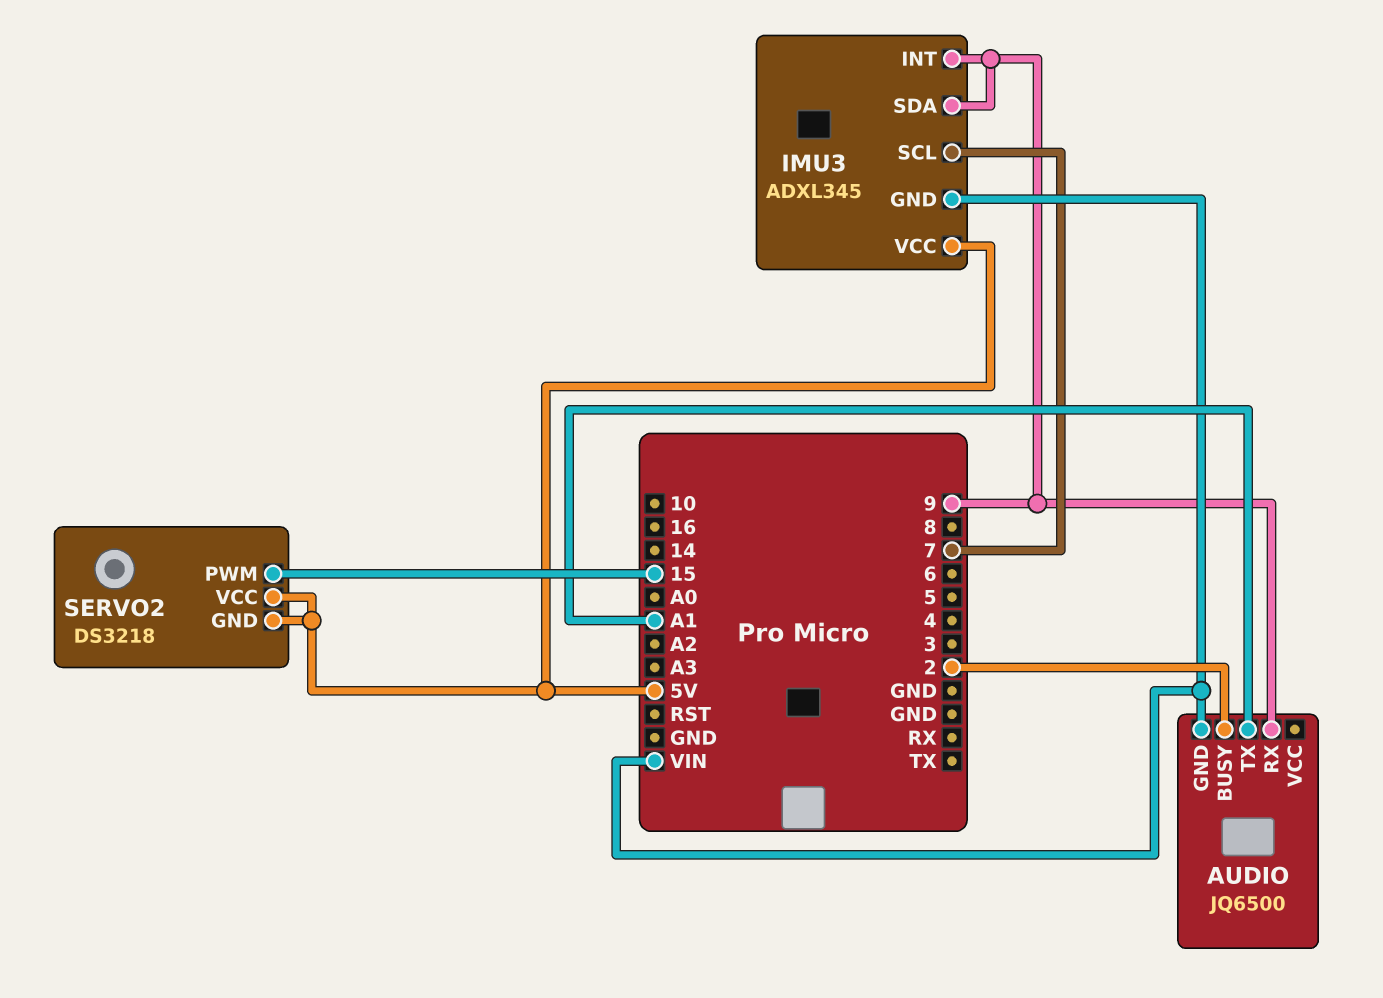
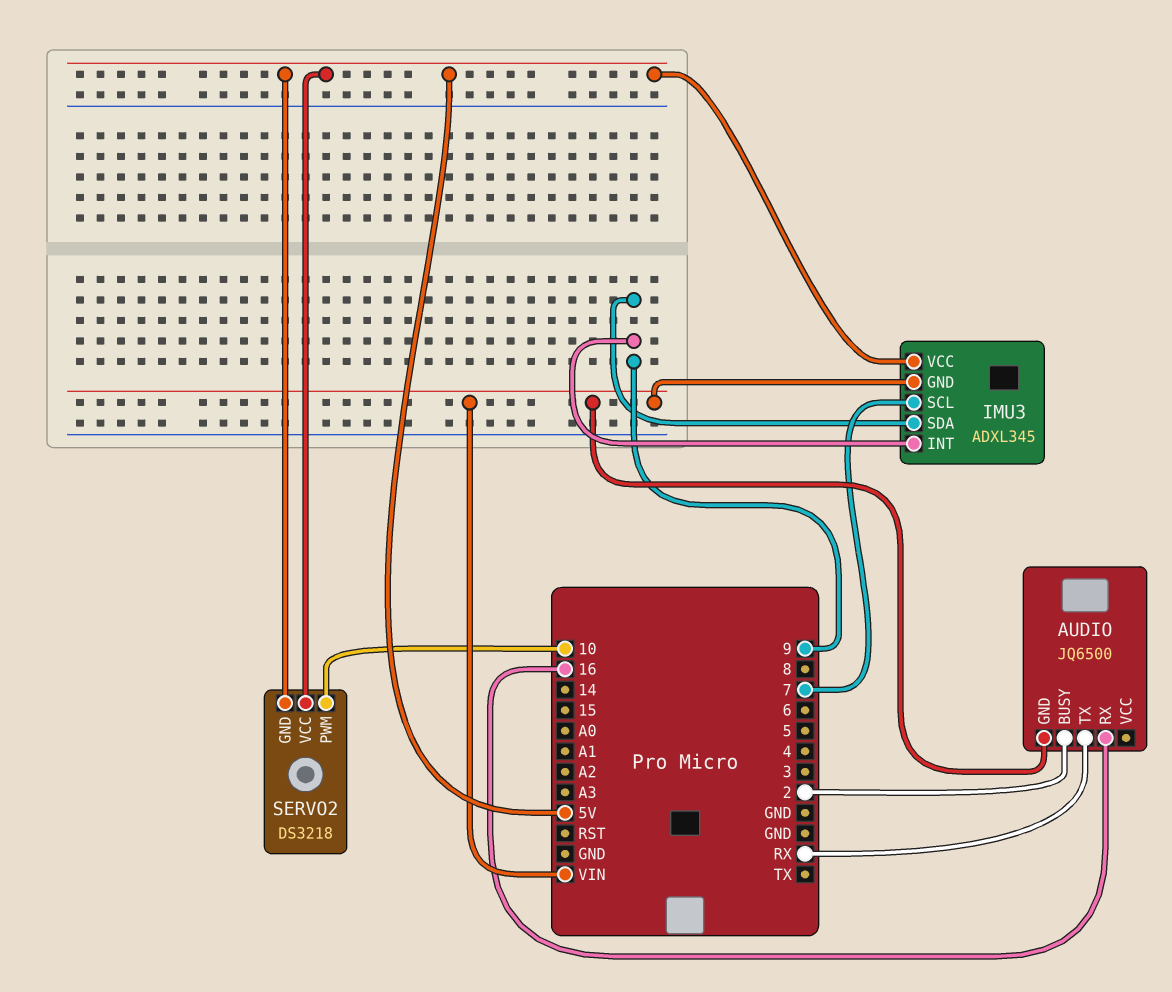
AUDIO pin RX: 9 -> 16
AUDIO pin TX: A1 -> RX
SERVO2 pin PWM: 15 -> 10

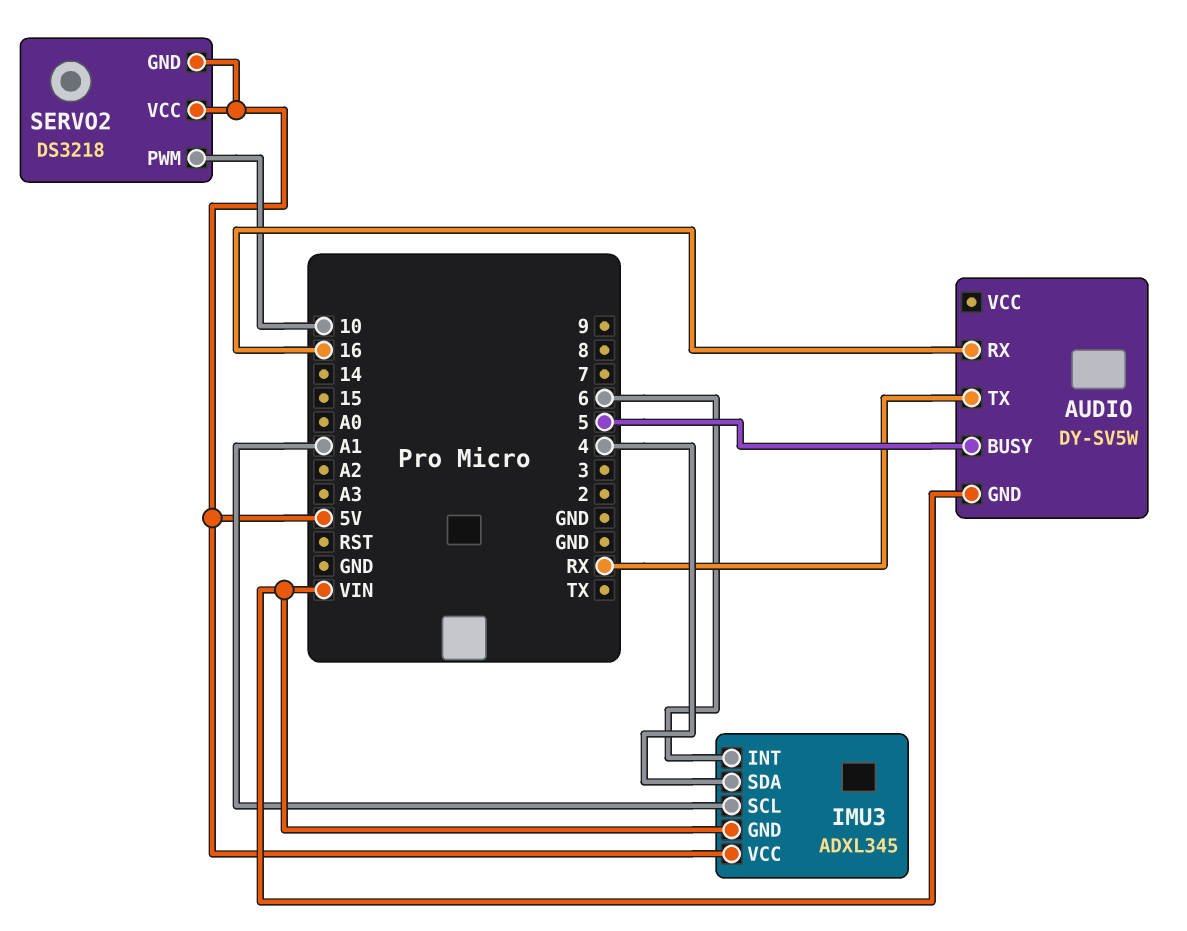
AUDIO: JQ6500 -> DY-SV5W
AUDIO pin BUSY: 2 -> 5
IMU3 pin INT: 9 -> 6
IMU3 pin SCL: 7 -> A1
IMU3 pin SDA: 9 -> 4

